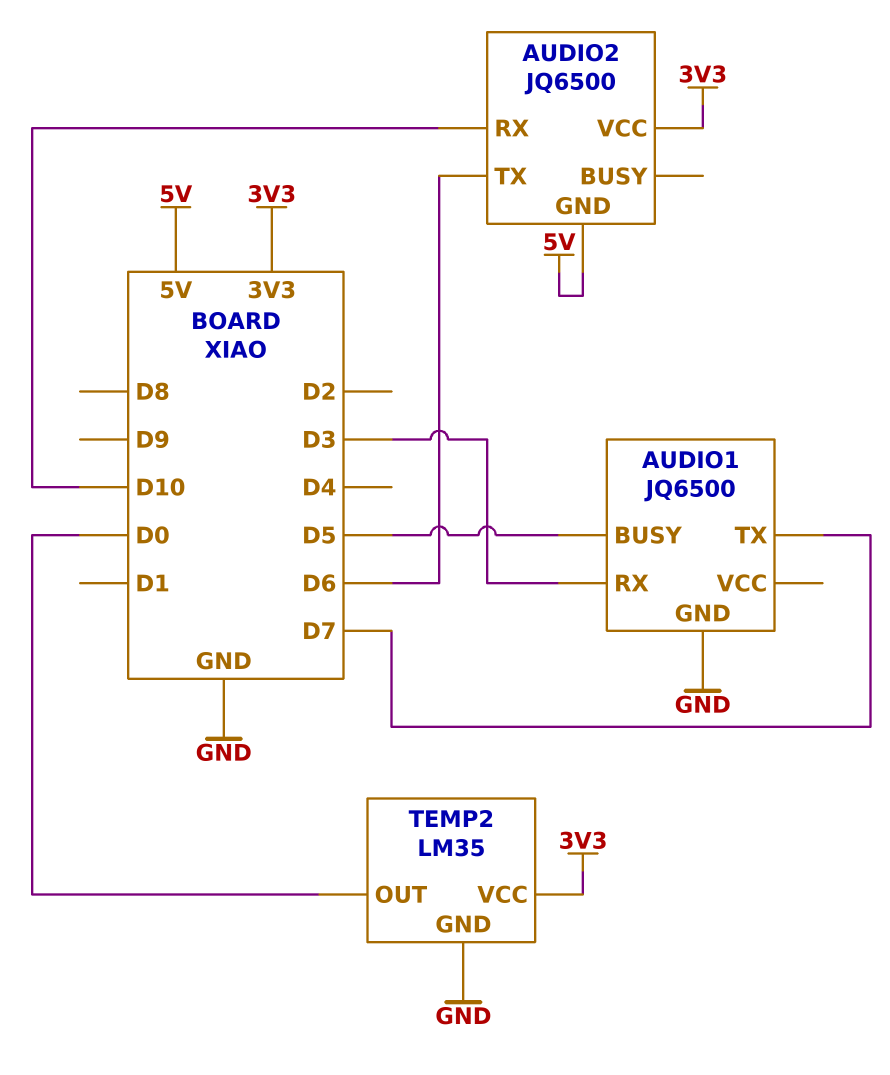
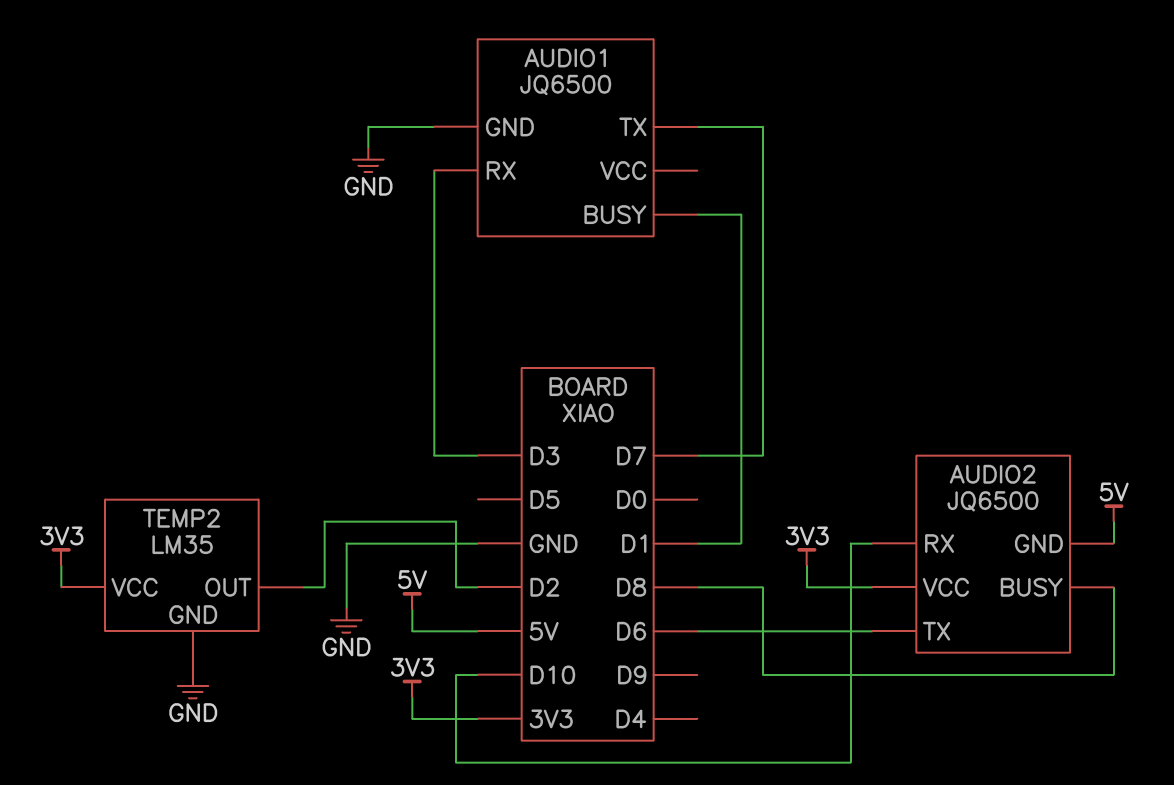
AUDIO1 pin BUSY: D5 -> D1
AUDIO2 pin BUSY: none -> D8
TEMP2 pin OUT: D0 -> D2

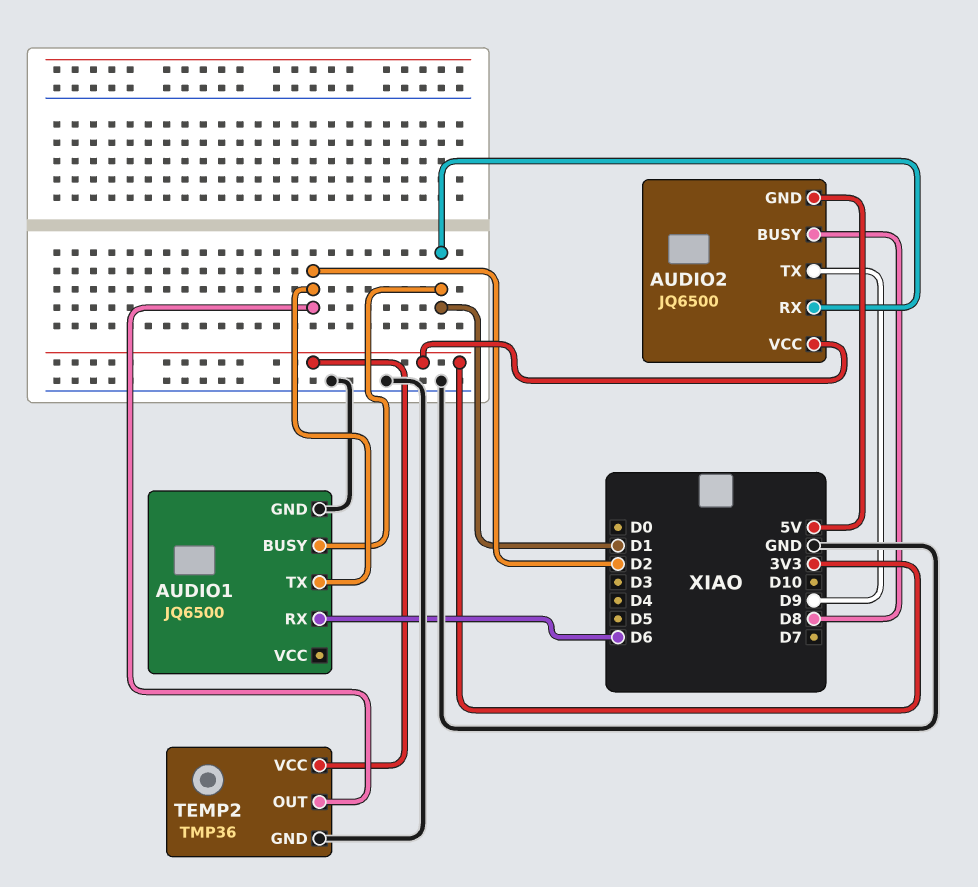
AUDIO1 pin RX: D3 -> D6
AUDIO1 pin TX: D7 -> D2
AUDIO2 pin RX: D10 -> D1
AUDIO2 pin TX: D6 -> D9
TEMP2: LM35 -> TMP36

